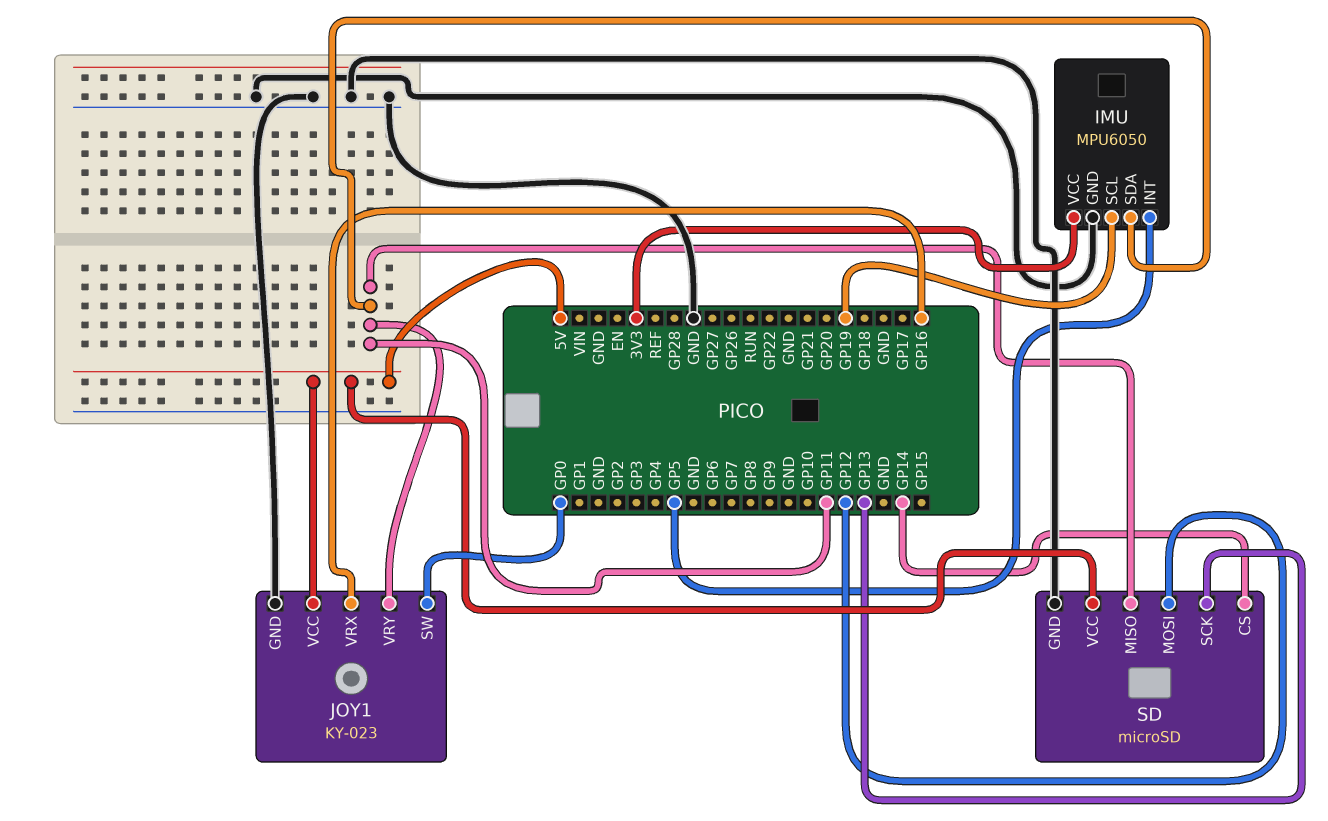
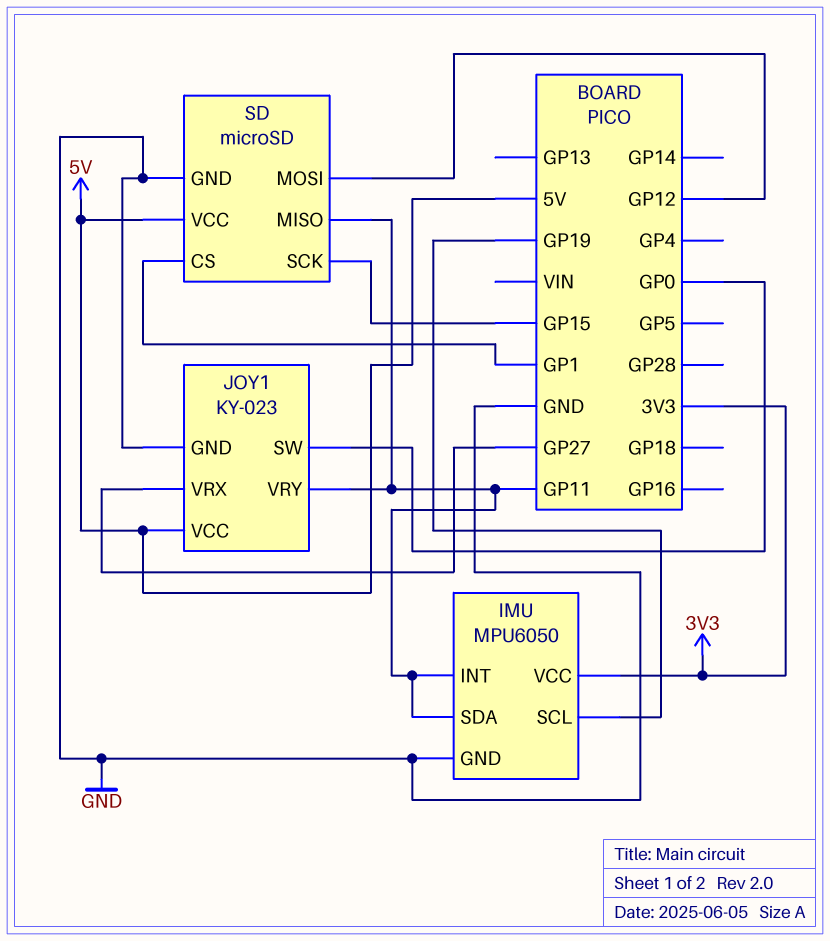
IMU pin INT: GP5 -> GP11
JOY1 pin VRX: GP16 -> GP27
SD pin CS: GP14 -> GP1
SD pin SCK: GP13 -> GP15

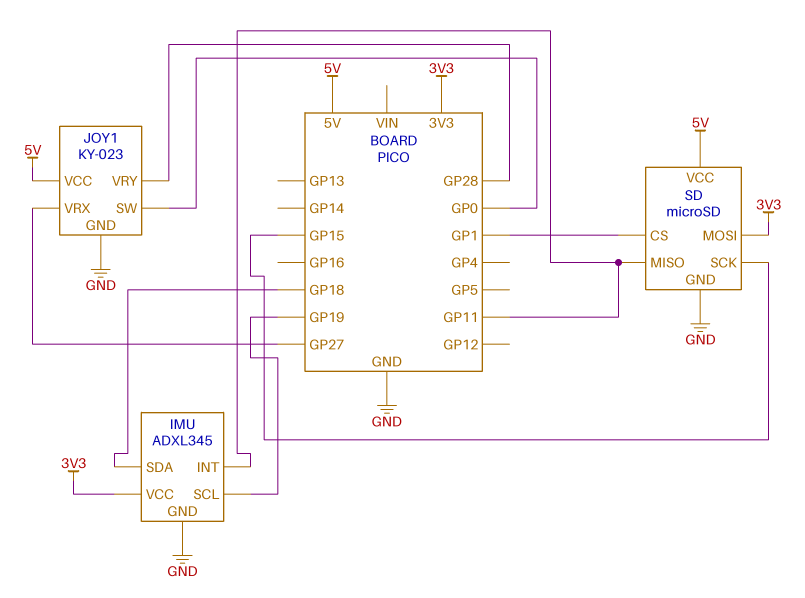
IMU: MPU6050 -> ADXL345
IMU pin SDA: GP11 -> GP18
JOY1 pin VRY: GP11 -> GP28
SD pin MOSI: GP12 -> 3V3

